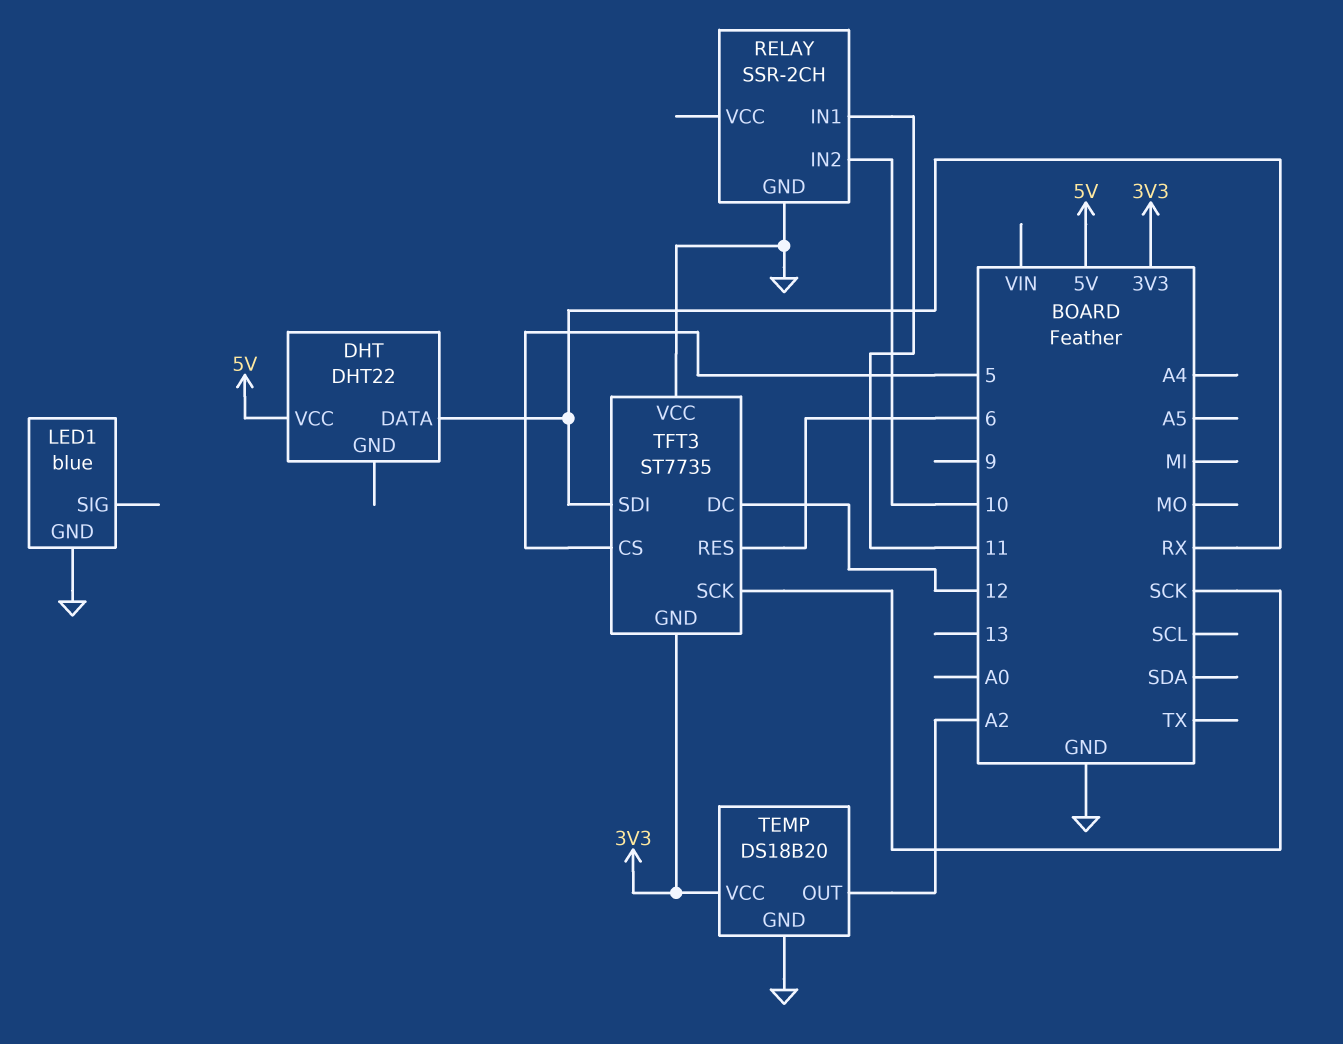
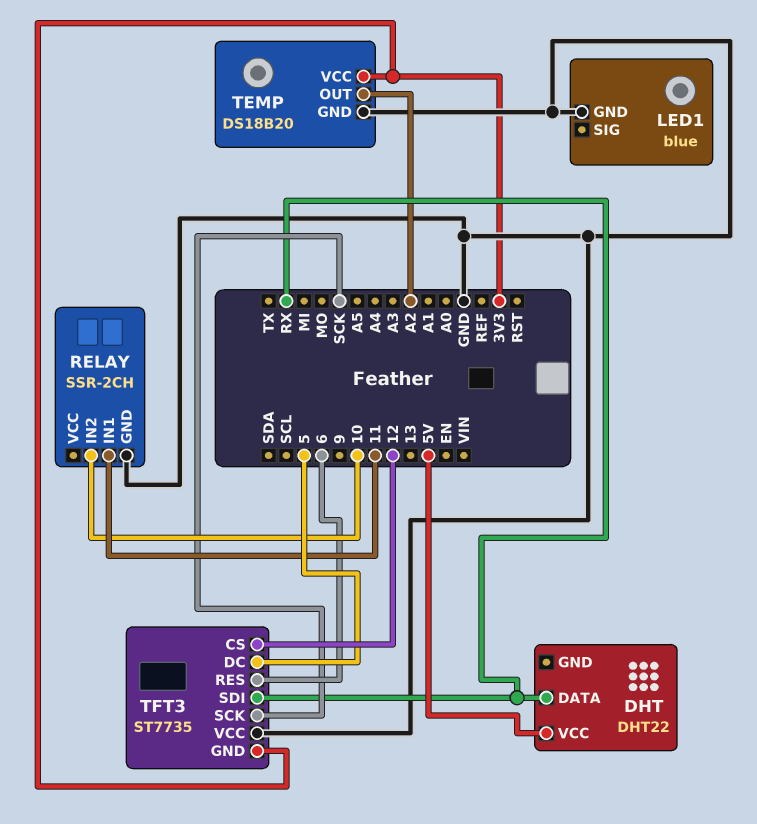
TFT3 pin CS: 5 -> 12
TFT3 pin DC: 12 -> 5

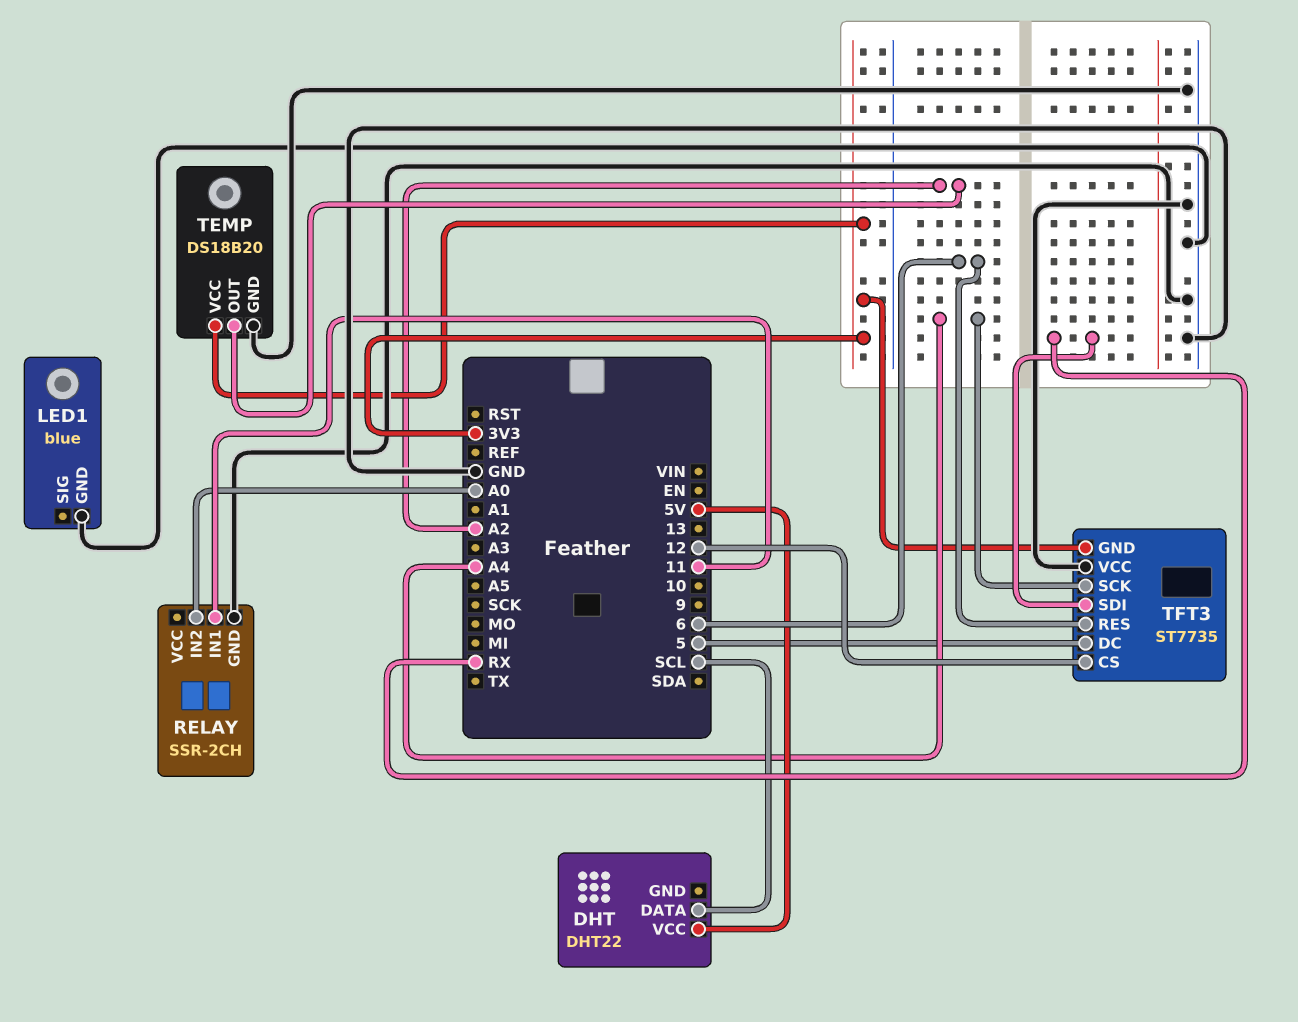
DHT pin DATA: RX -> SCL
RELAY pin IN2: 10 -> A0
TFT3 pin SCK: SCK -> A4

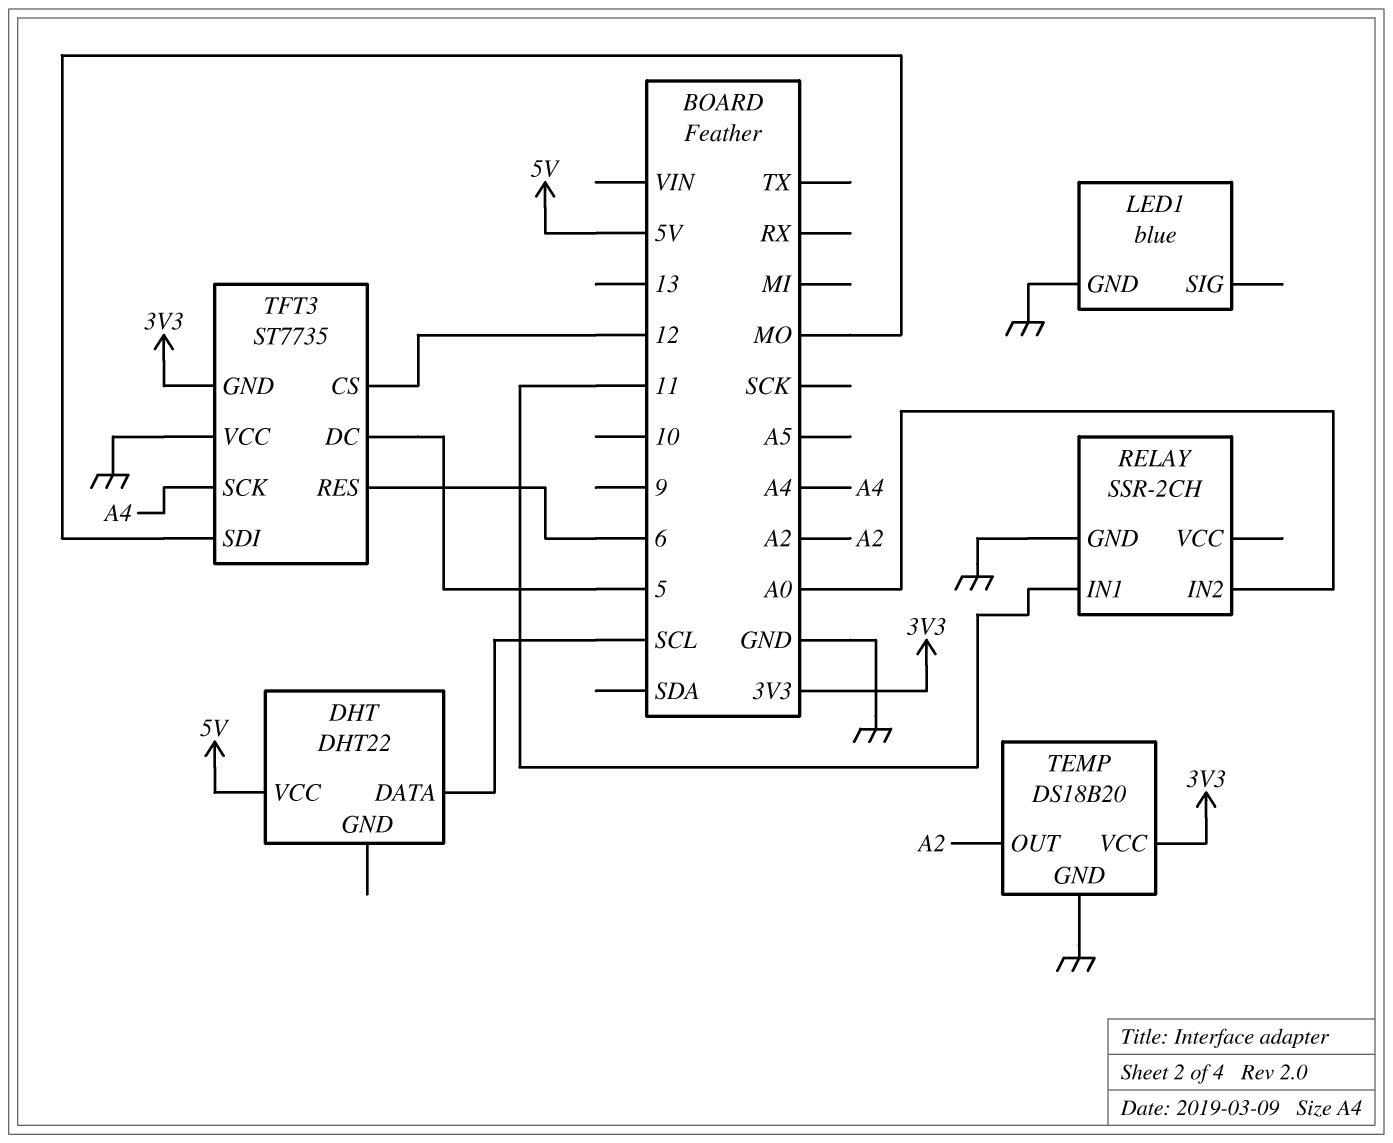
TFT3 pin SDI: RX -> MO

